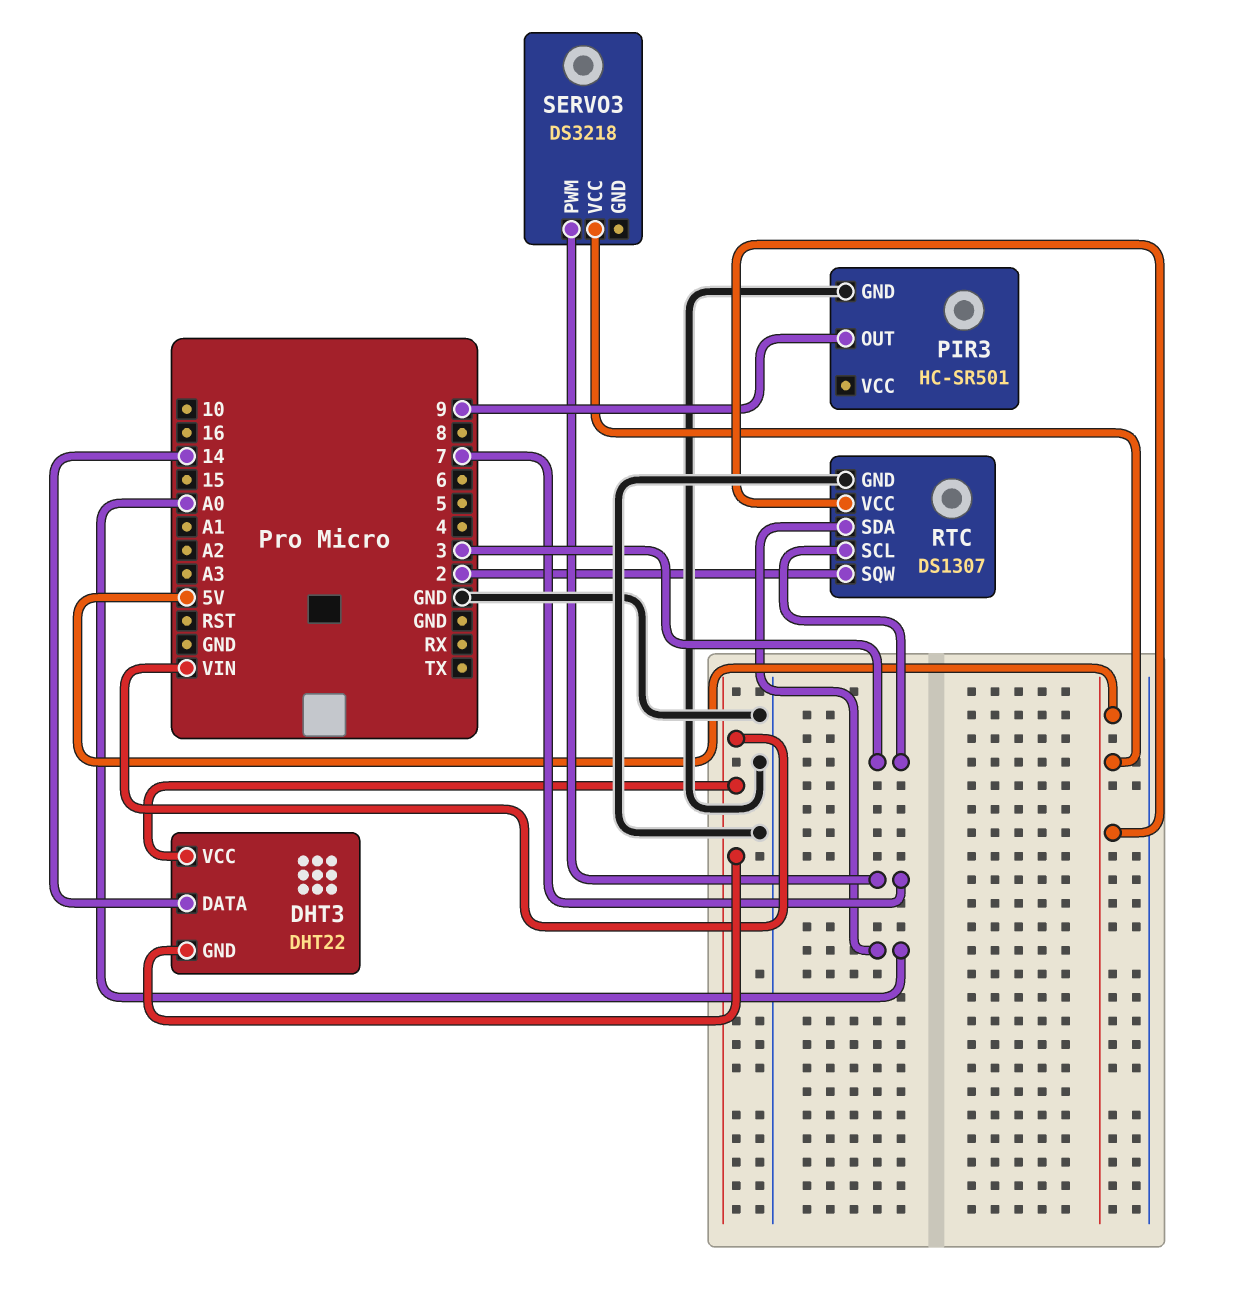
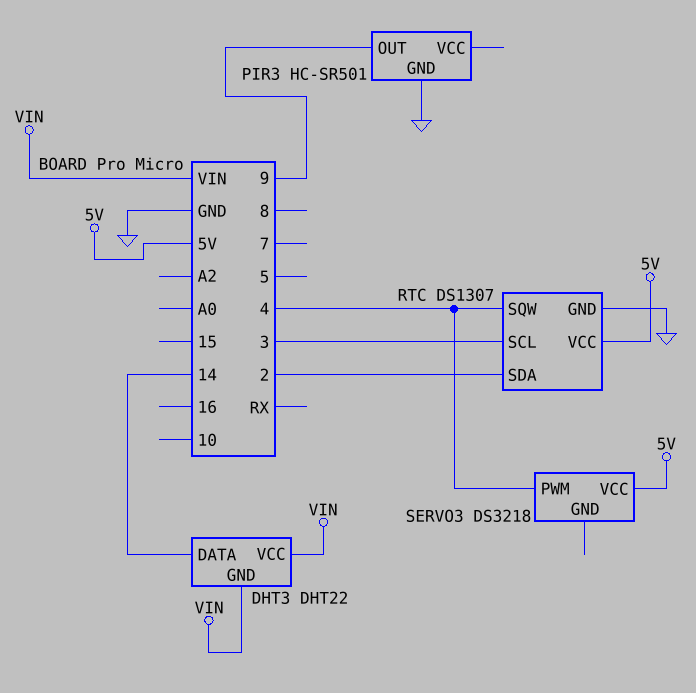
RTC pin SDA: A0 -> 2
RTC pin SQW: 2 -> 4
SERVO3 pin PWM: 7 -> 4

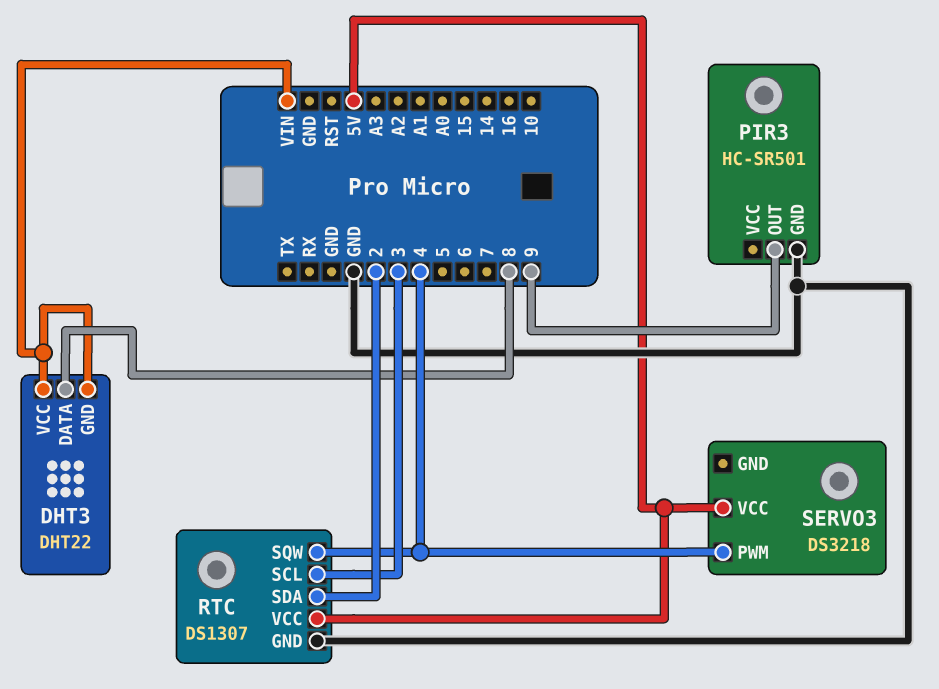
DHT3 pin DATA: 14 -> 8

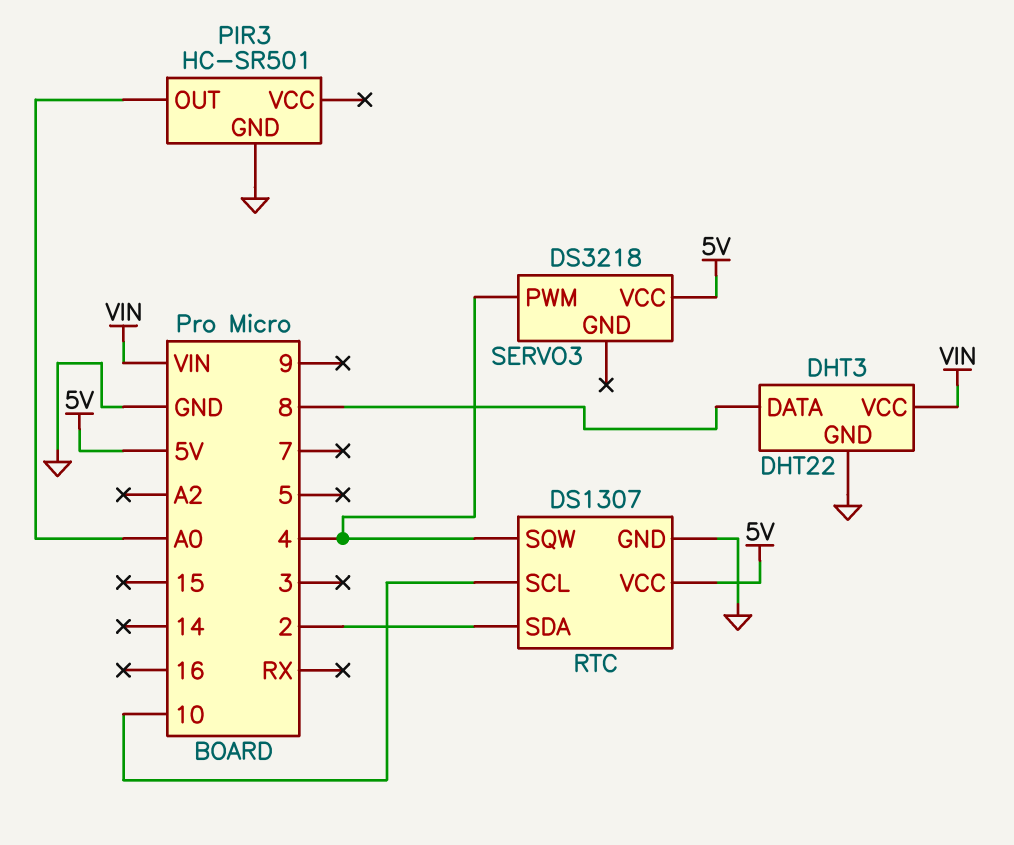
DHT3 pin GND: VIN -> GND
PIR3 pin OUT: 9 -> A0
RTC pin SCL: 3 -> 10

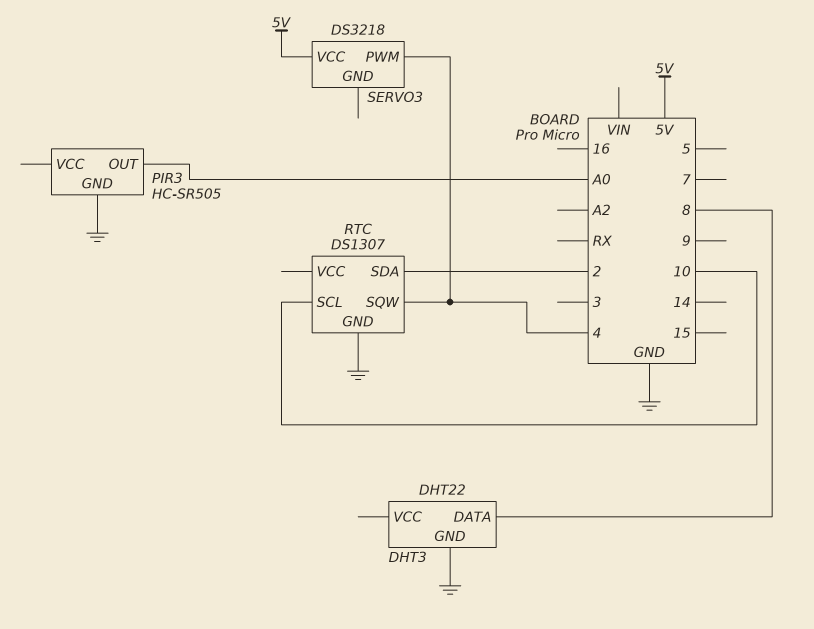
DHT3 pin VCC: VIN -> none
PIR3: HC-SR501 -> HC-SR505
RTC pin VCC: 5V -> none

